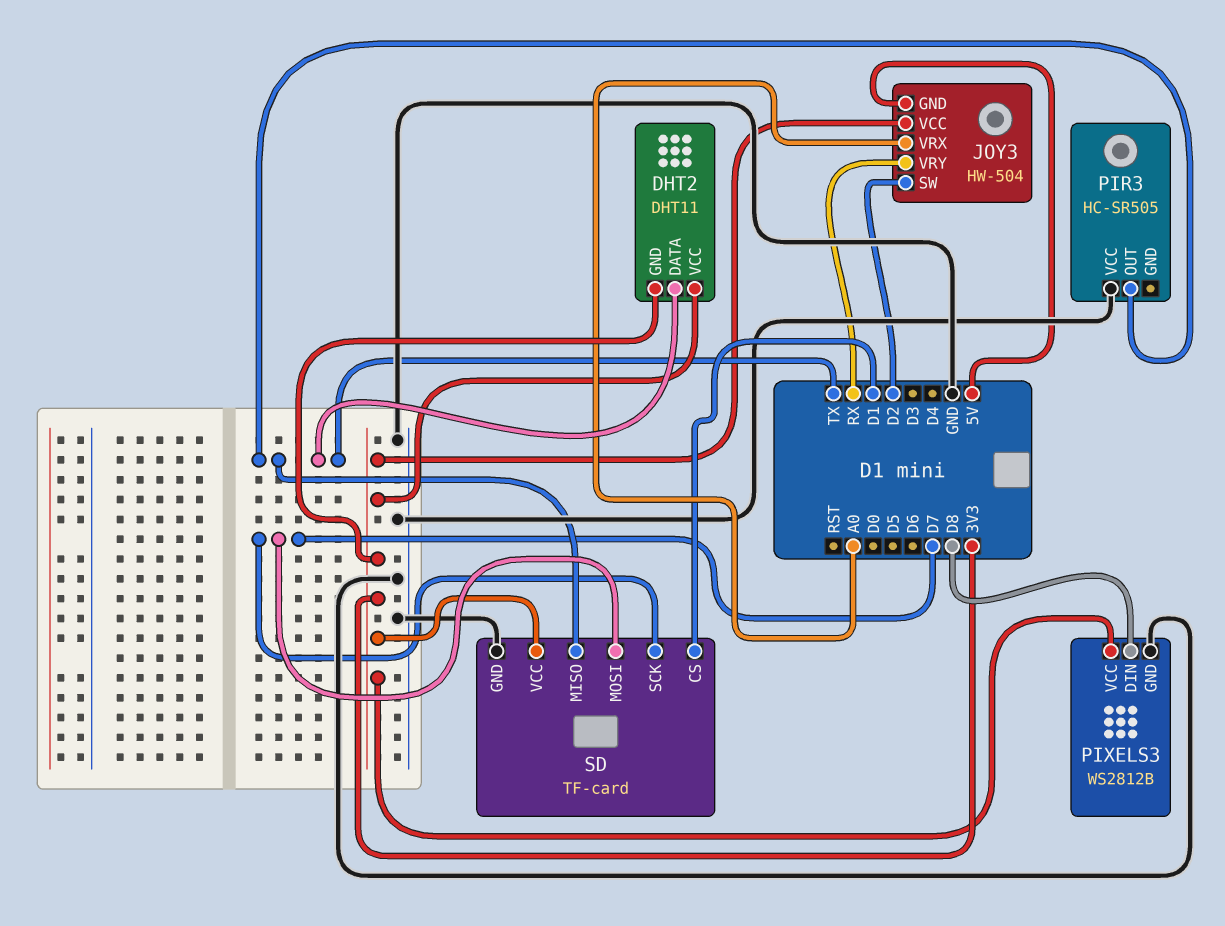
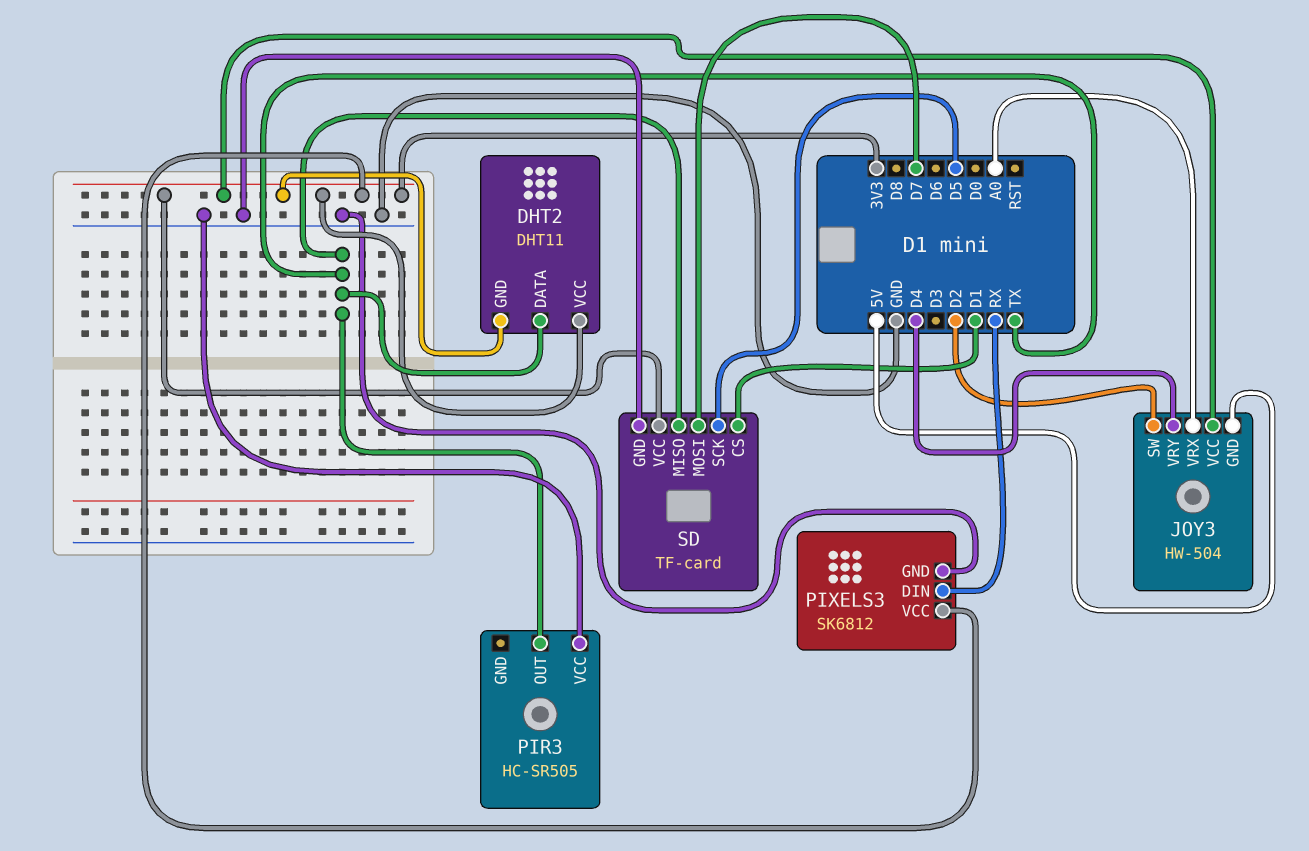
JOY3 pin VRY: RX -> D4
PIXELS3: WS2812B -> SK6812
PIXELS3 pin DIN: D8 -> RX
SD pin SCK: D7 -> D5

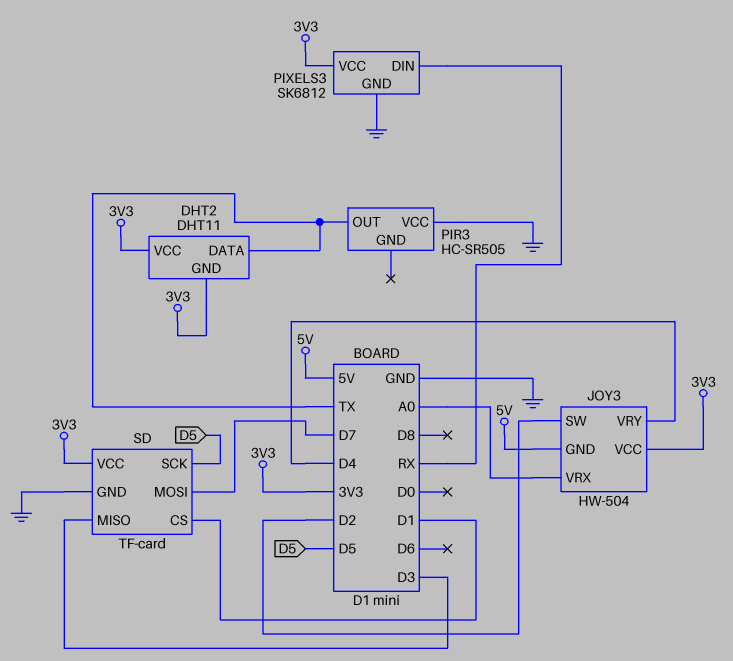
SD pin MISO: TX -> D3

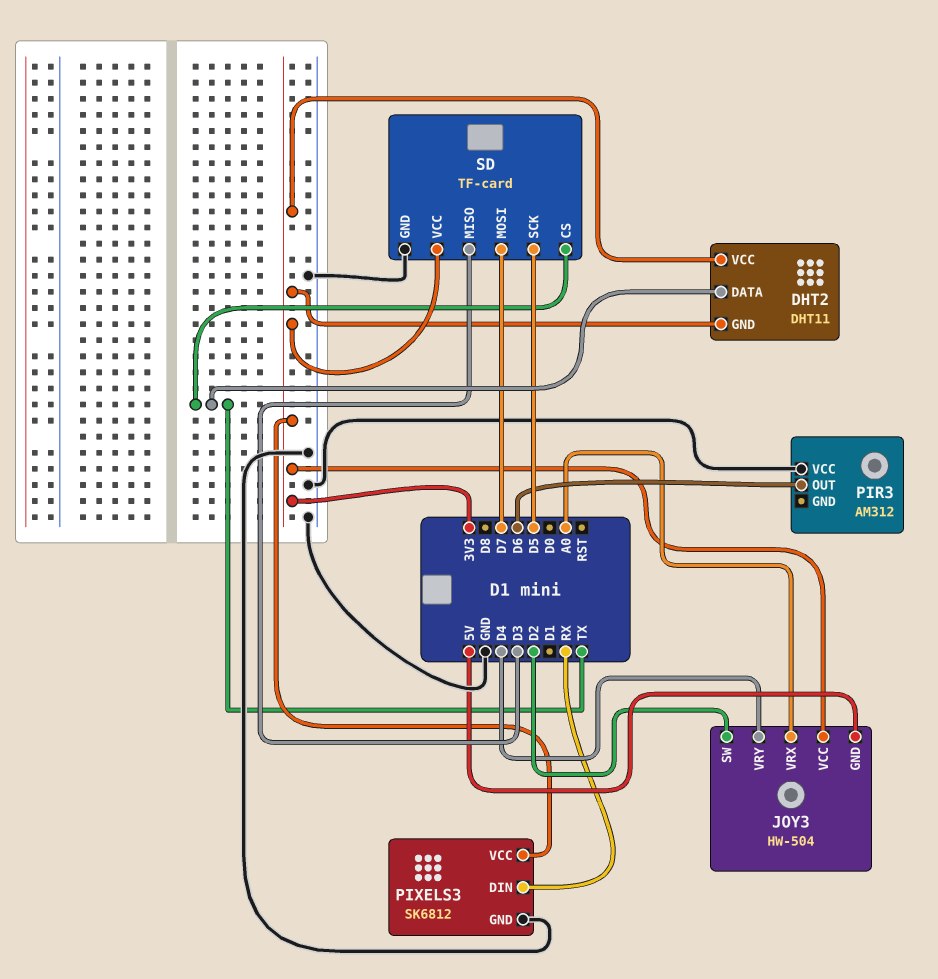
PIR3: HC-SR505 -> AM312
PIR3 pin OUT: TX -> D6
SD pin CS: D1 -> TX

